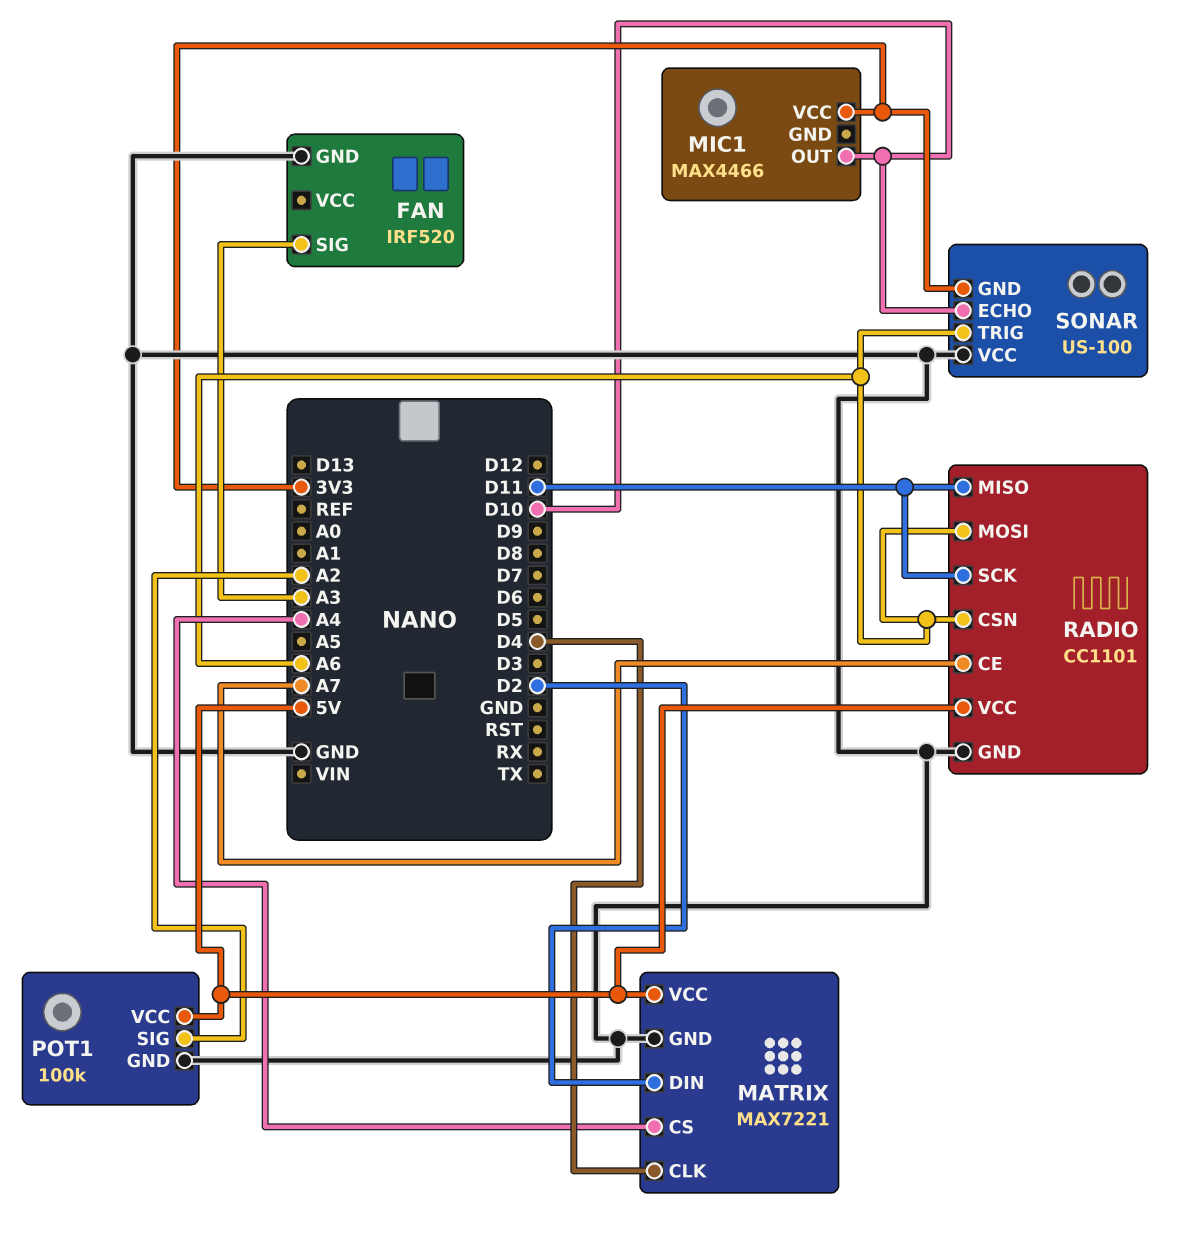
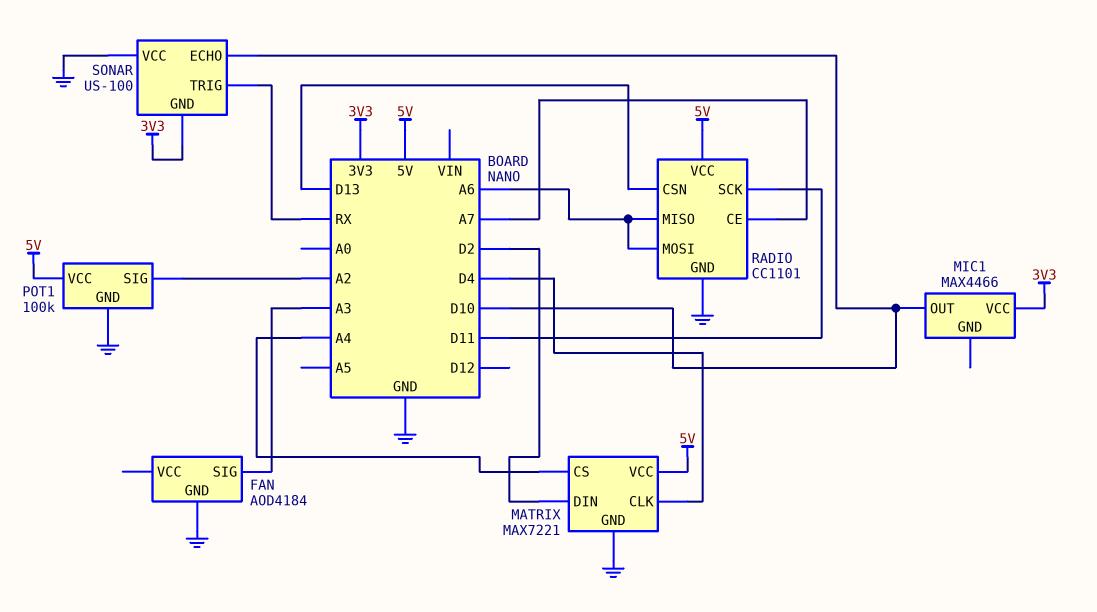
FAN: IRF520 -> AOD4184
RADIO pin CSN: A6 -> D13
RADIO pin MISO: D11 -> A6
SONAR pin TRIG: A6 -> RX

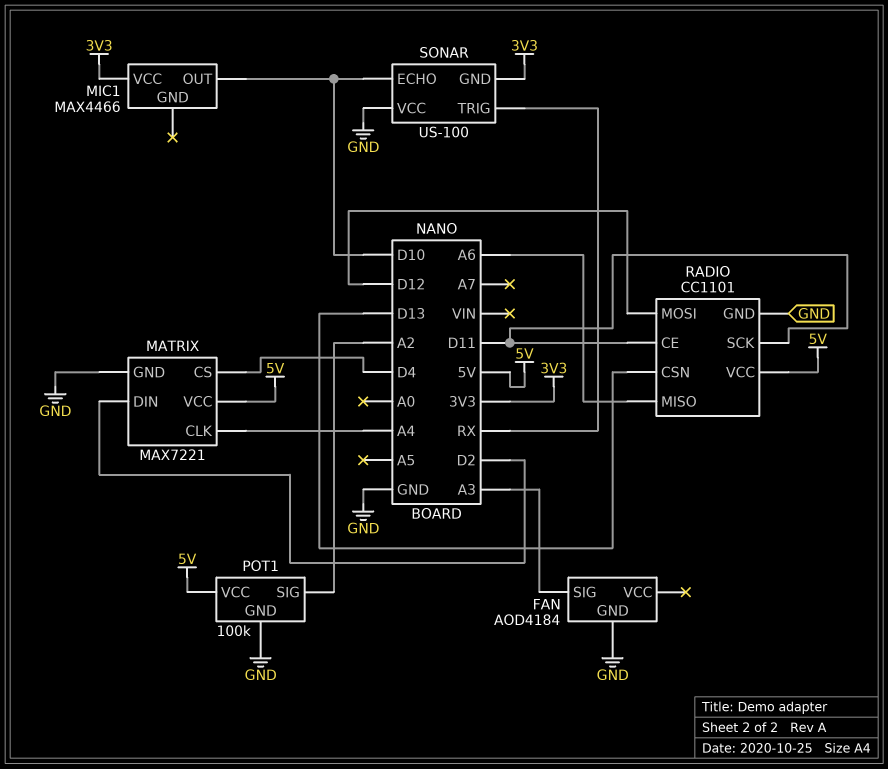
MATRIX pin CLK: D4 -> A4
MATRIX pin CS: A4 -> D4
RADIO pin CE: A7 -> D11
RADIO pin MOSI: A6 -> D12

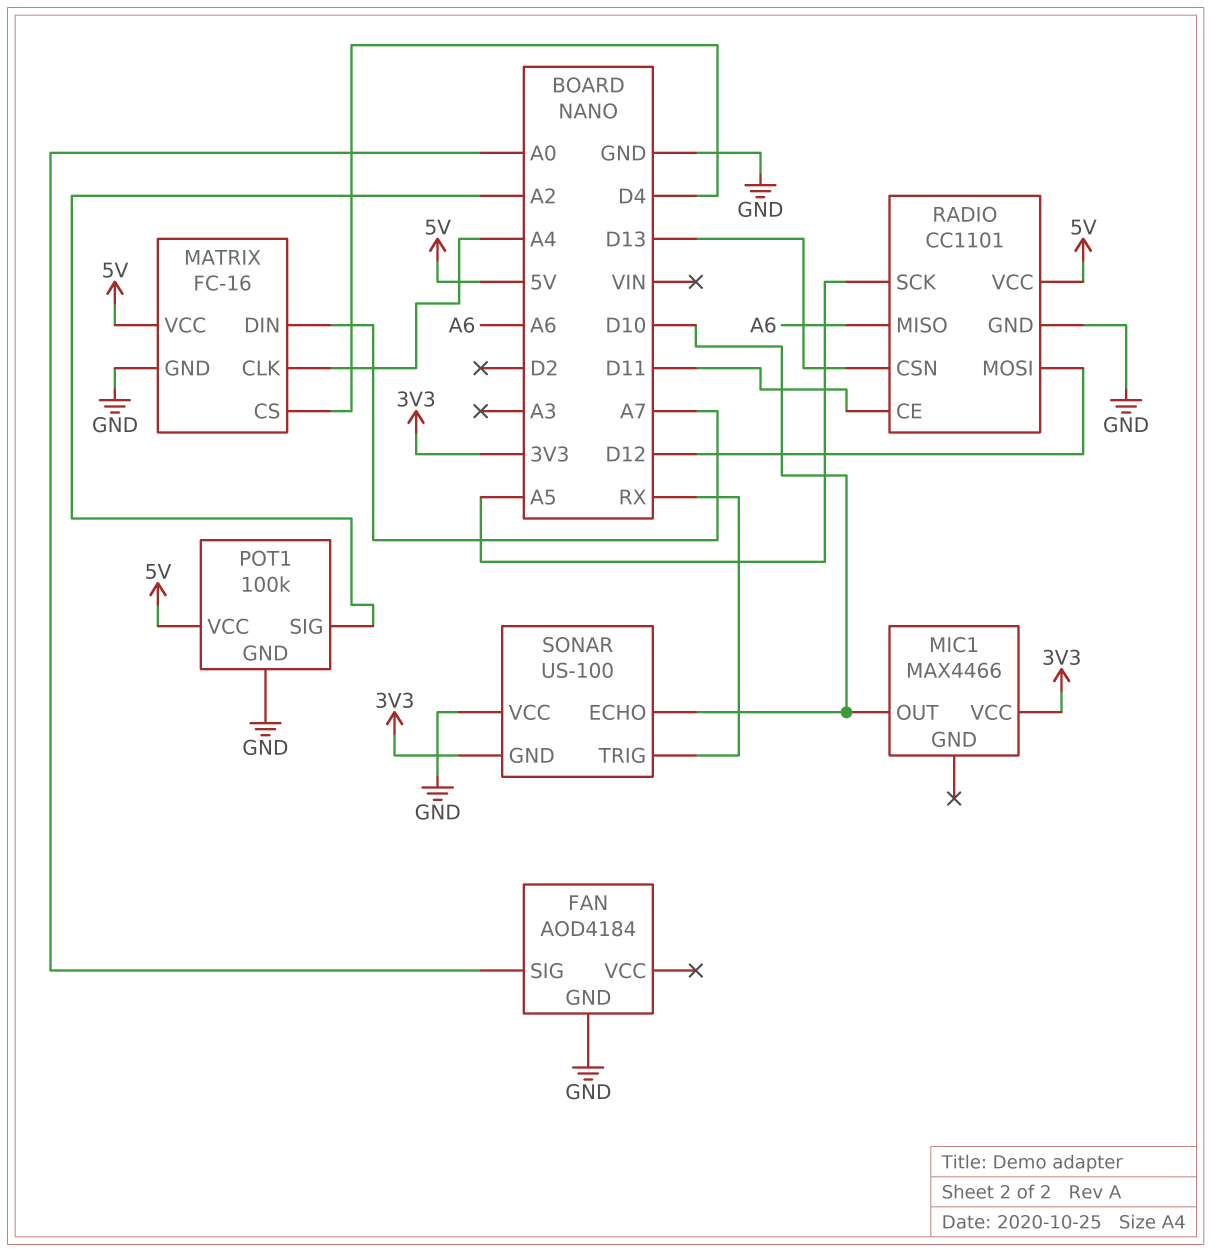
FAN pin SIG: A3 -> A0
MATRIX: MAX7221 -> FC-16
MATRIX pin DIN: D2 -> A7
RADIO pin SCK: D11 -> A5

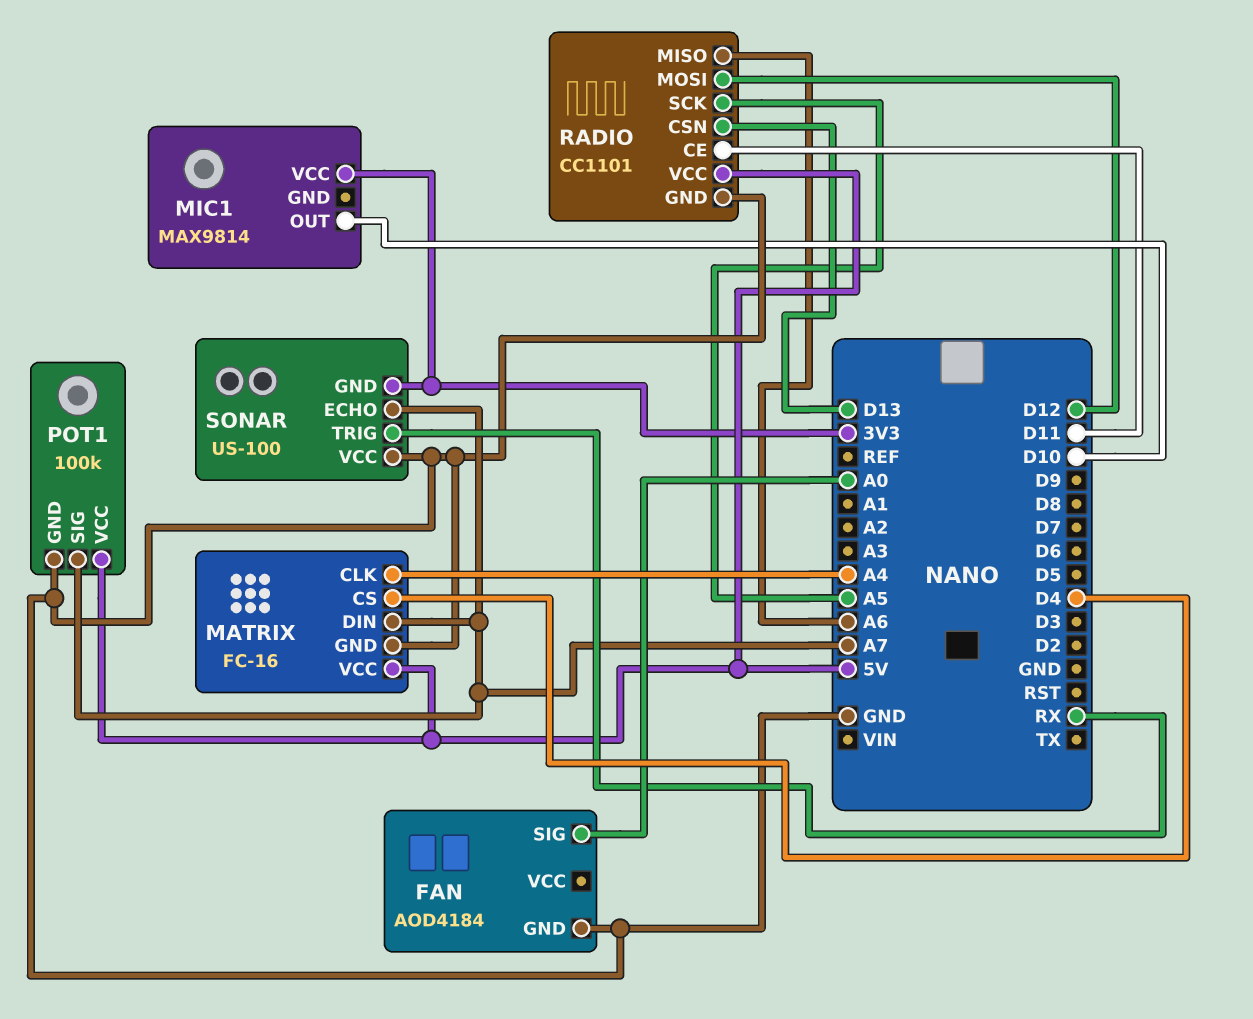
MIC1: MAX4466 -> MAX9814
POT1 pin SIG: A2 -> A7
SONAR pin ECHO: D10 -> A7

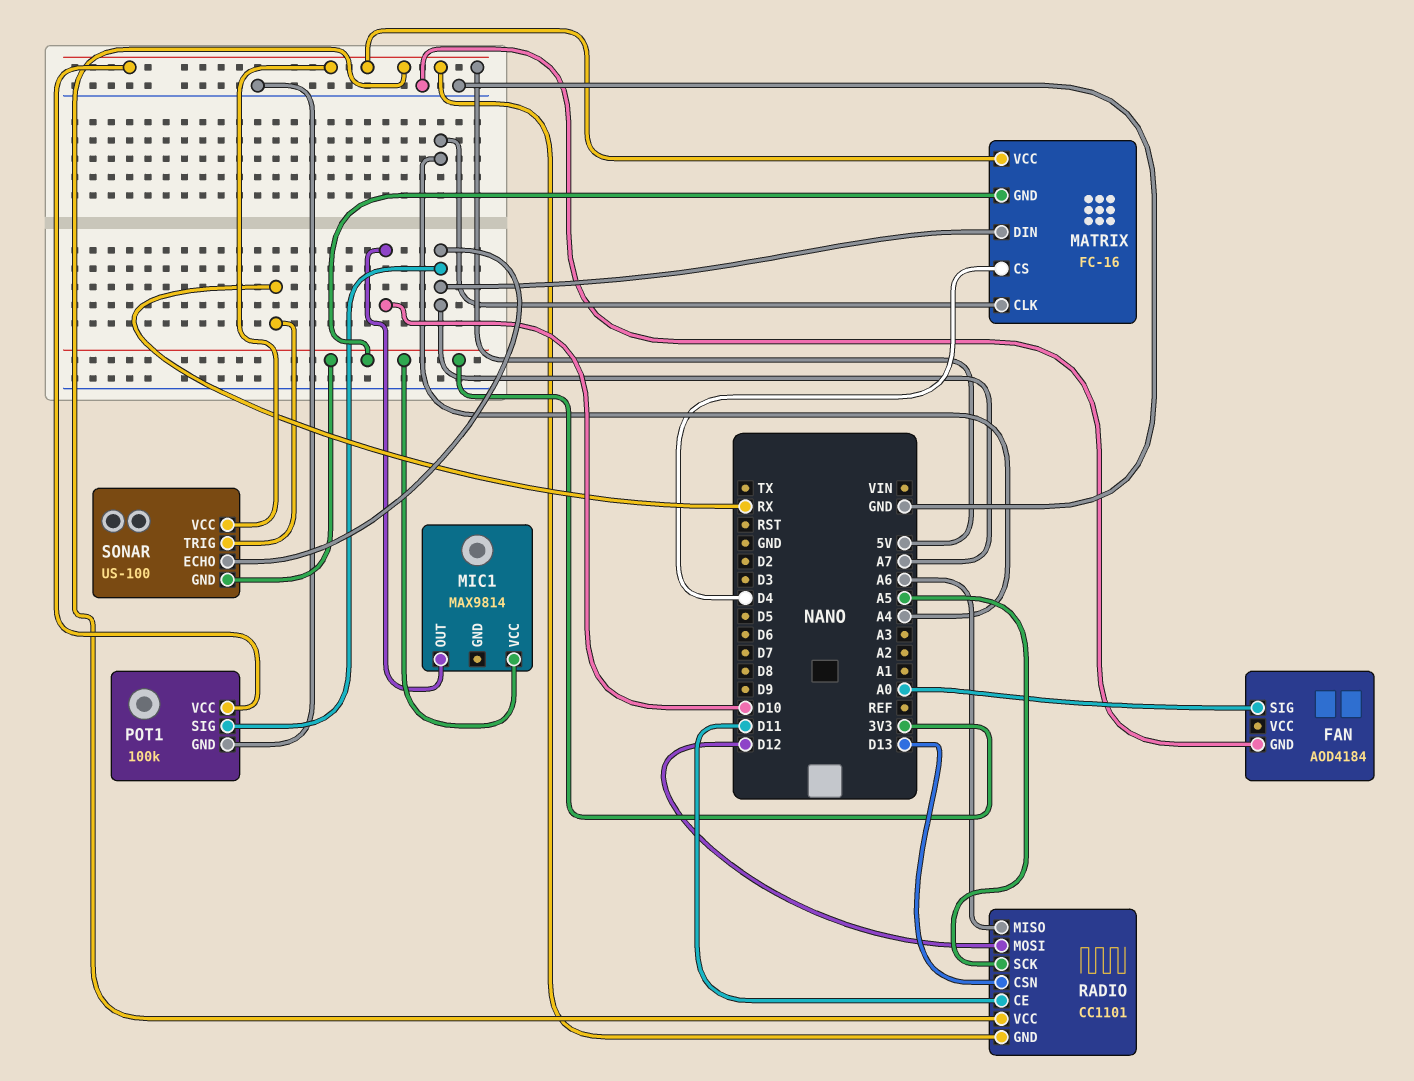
MATRIX pin GND: GND -> 3V3
RADIO pin GND: GND -> 5V
SONAR pin VCC: GND -> 5V

